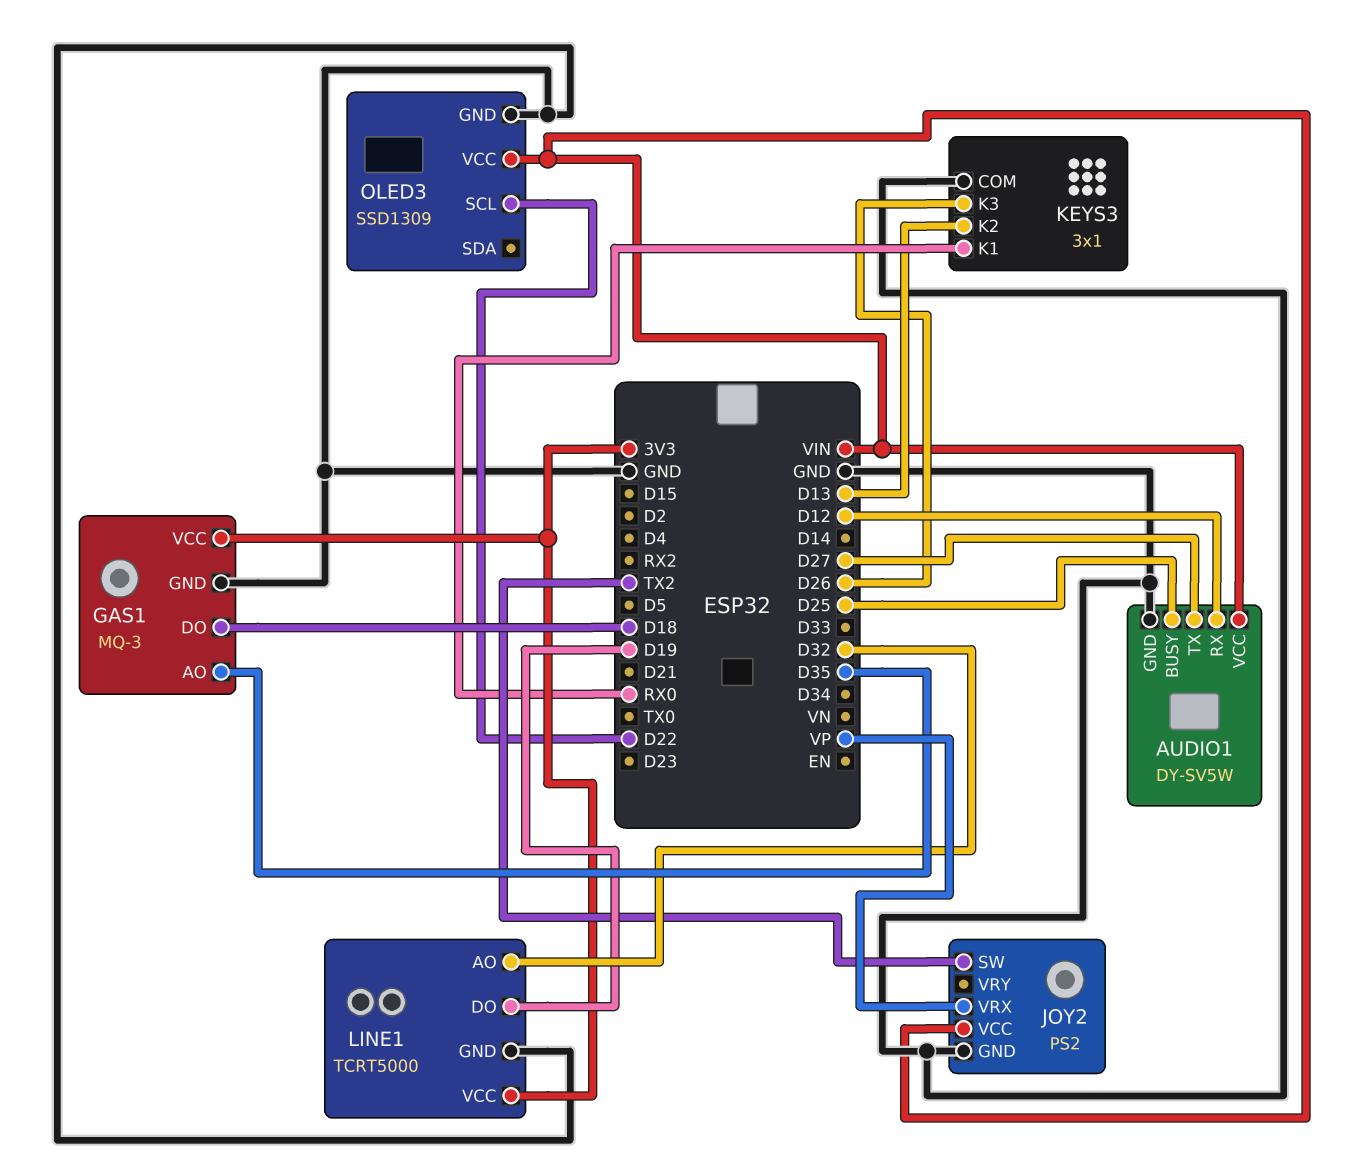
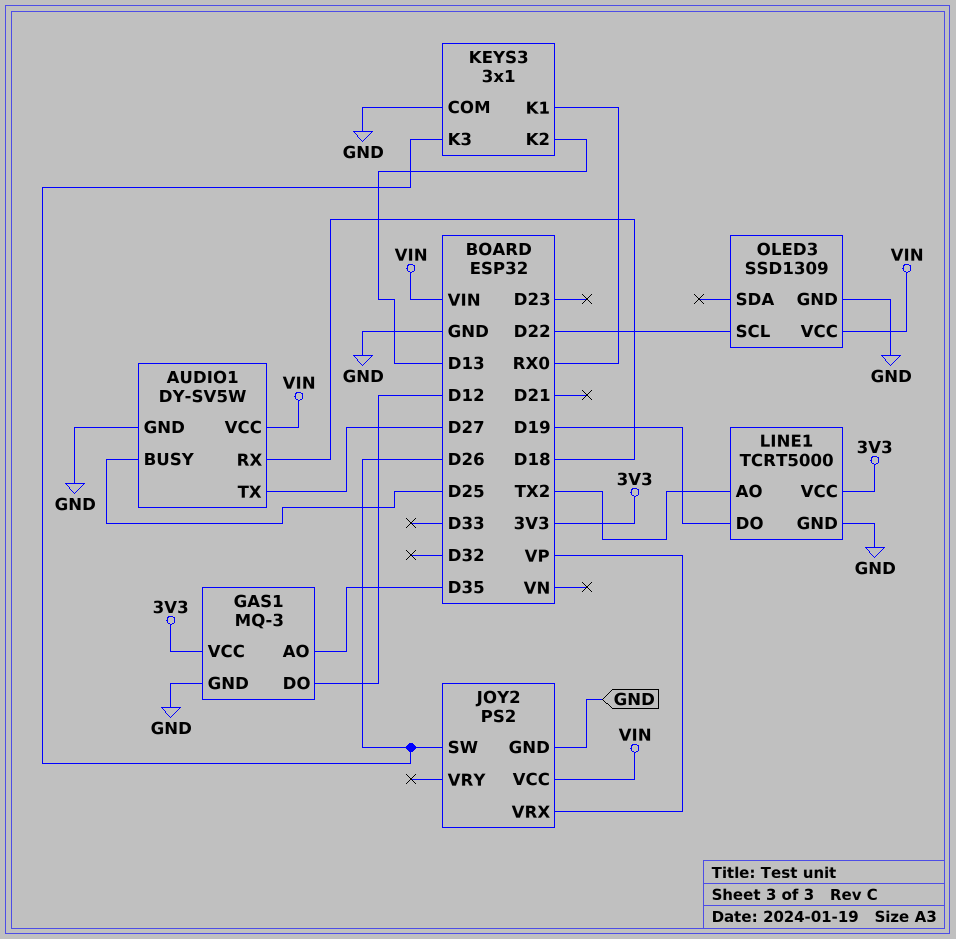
AUDIO1 pin RX: D12 -> D18
GAS1 pin DO: D18 -> D12
JOY2 pin SW: TX2 -> D26
LINE1 pin AO: D32 -> TX2

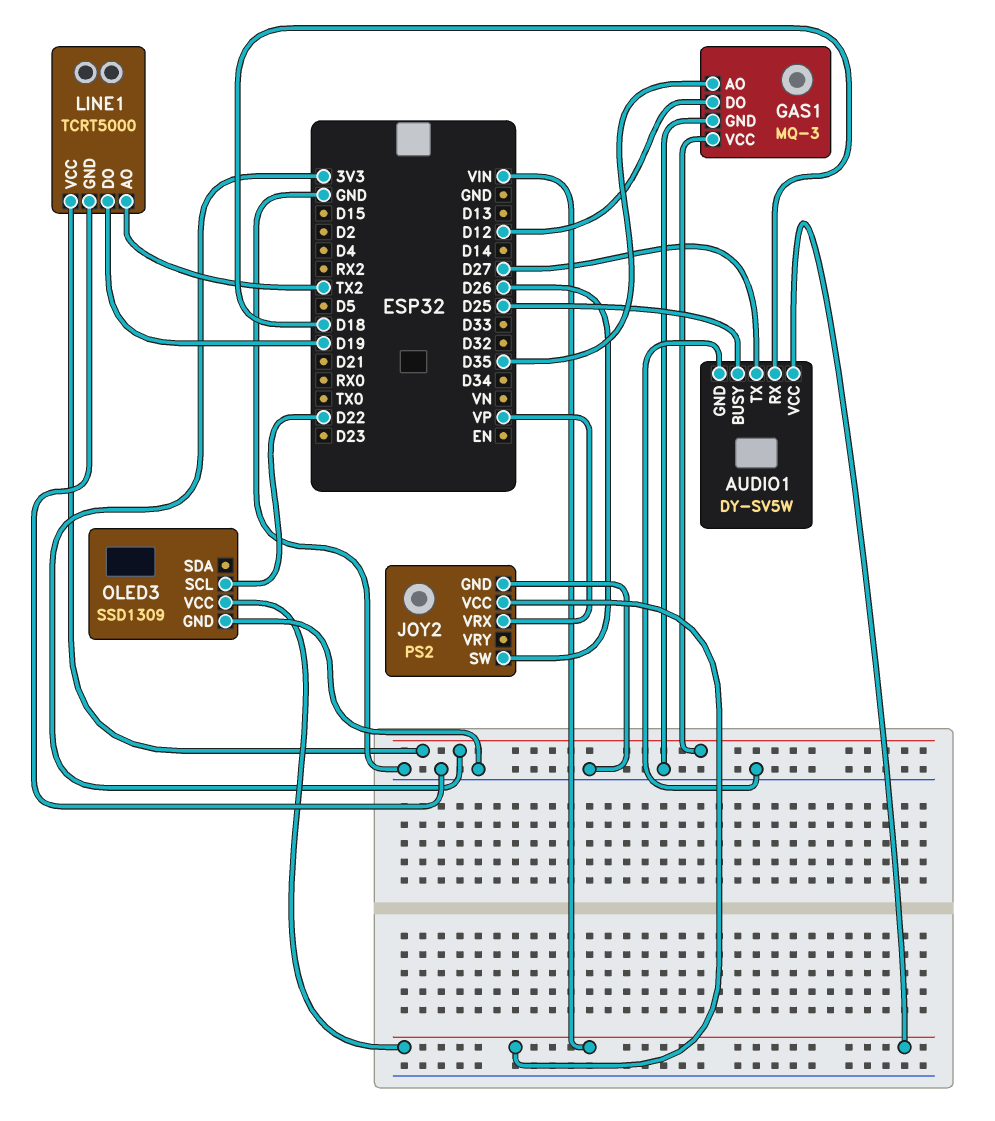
KEYS3: 3x1 -> none
KEYS3 pin COM: GND -> none
KEYS3 pin K1: RX0 -> none
KEYS3 pin K2: D13 -> none
KEYS3 pin K3: D26 -> none

